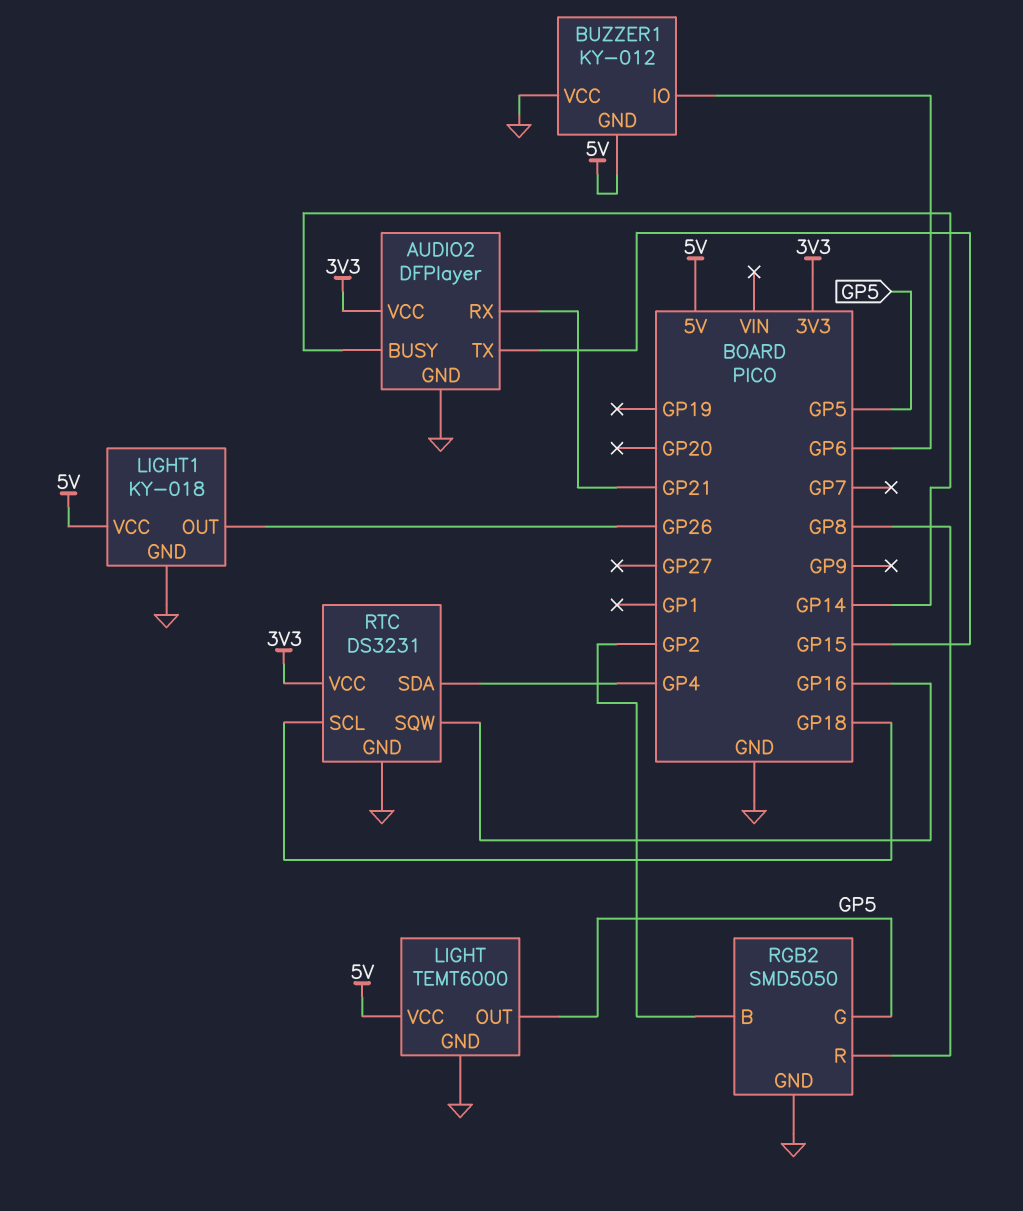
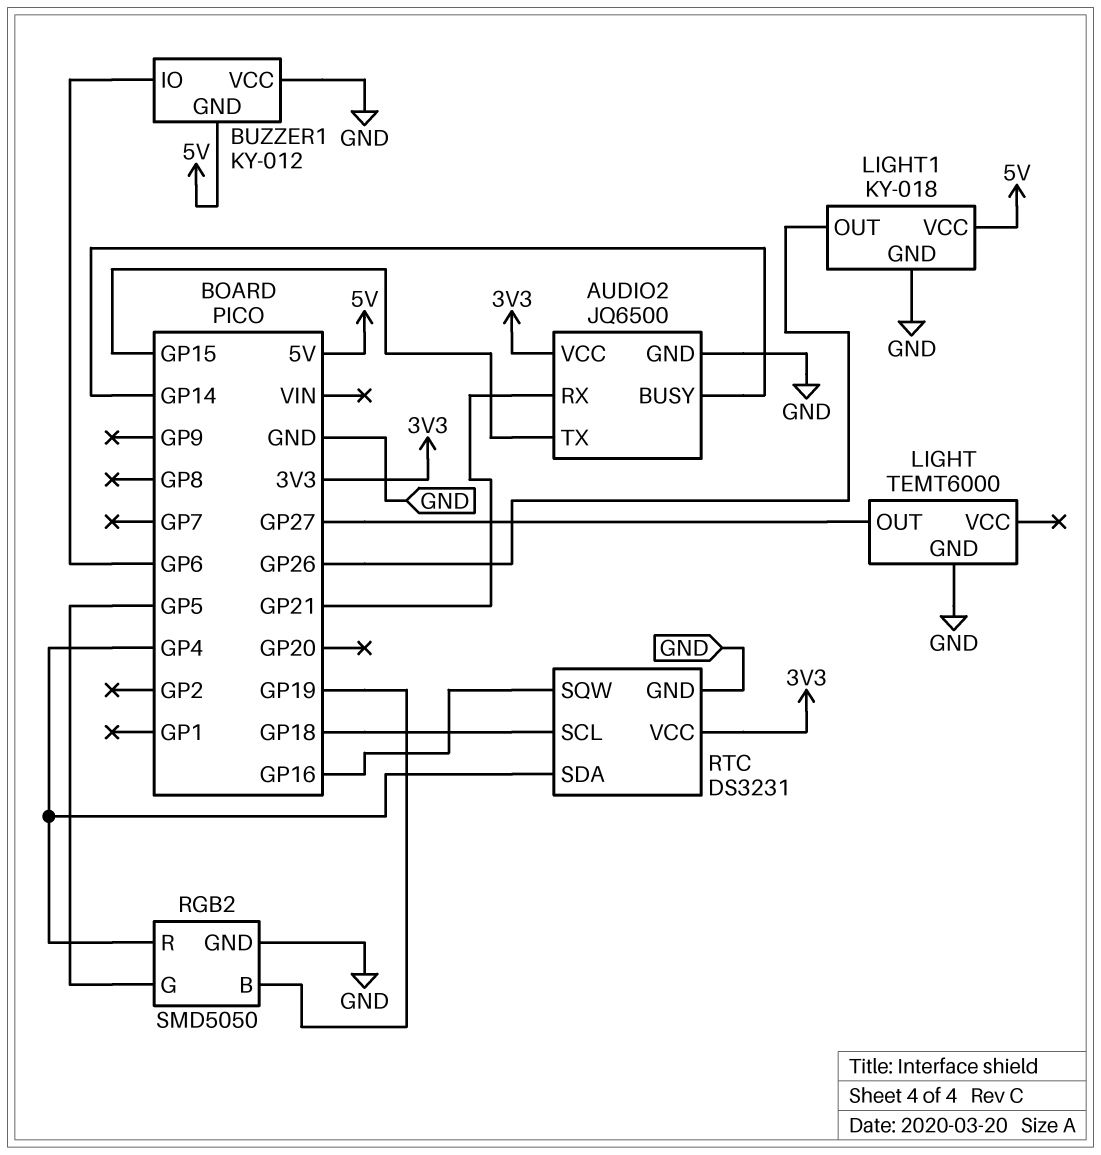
AUDIO2: DFPlayer -> JQ6500
LIGHT pin OUT: GP5 -> GP27
LIGHT pin VCC: 5V -> none
RGB2 pin B: GP2 -> GP19
RGB2 pin R: GP8 -> GP4

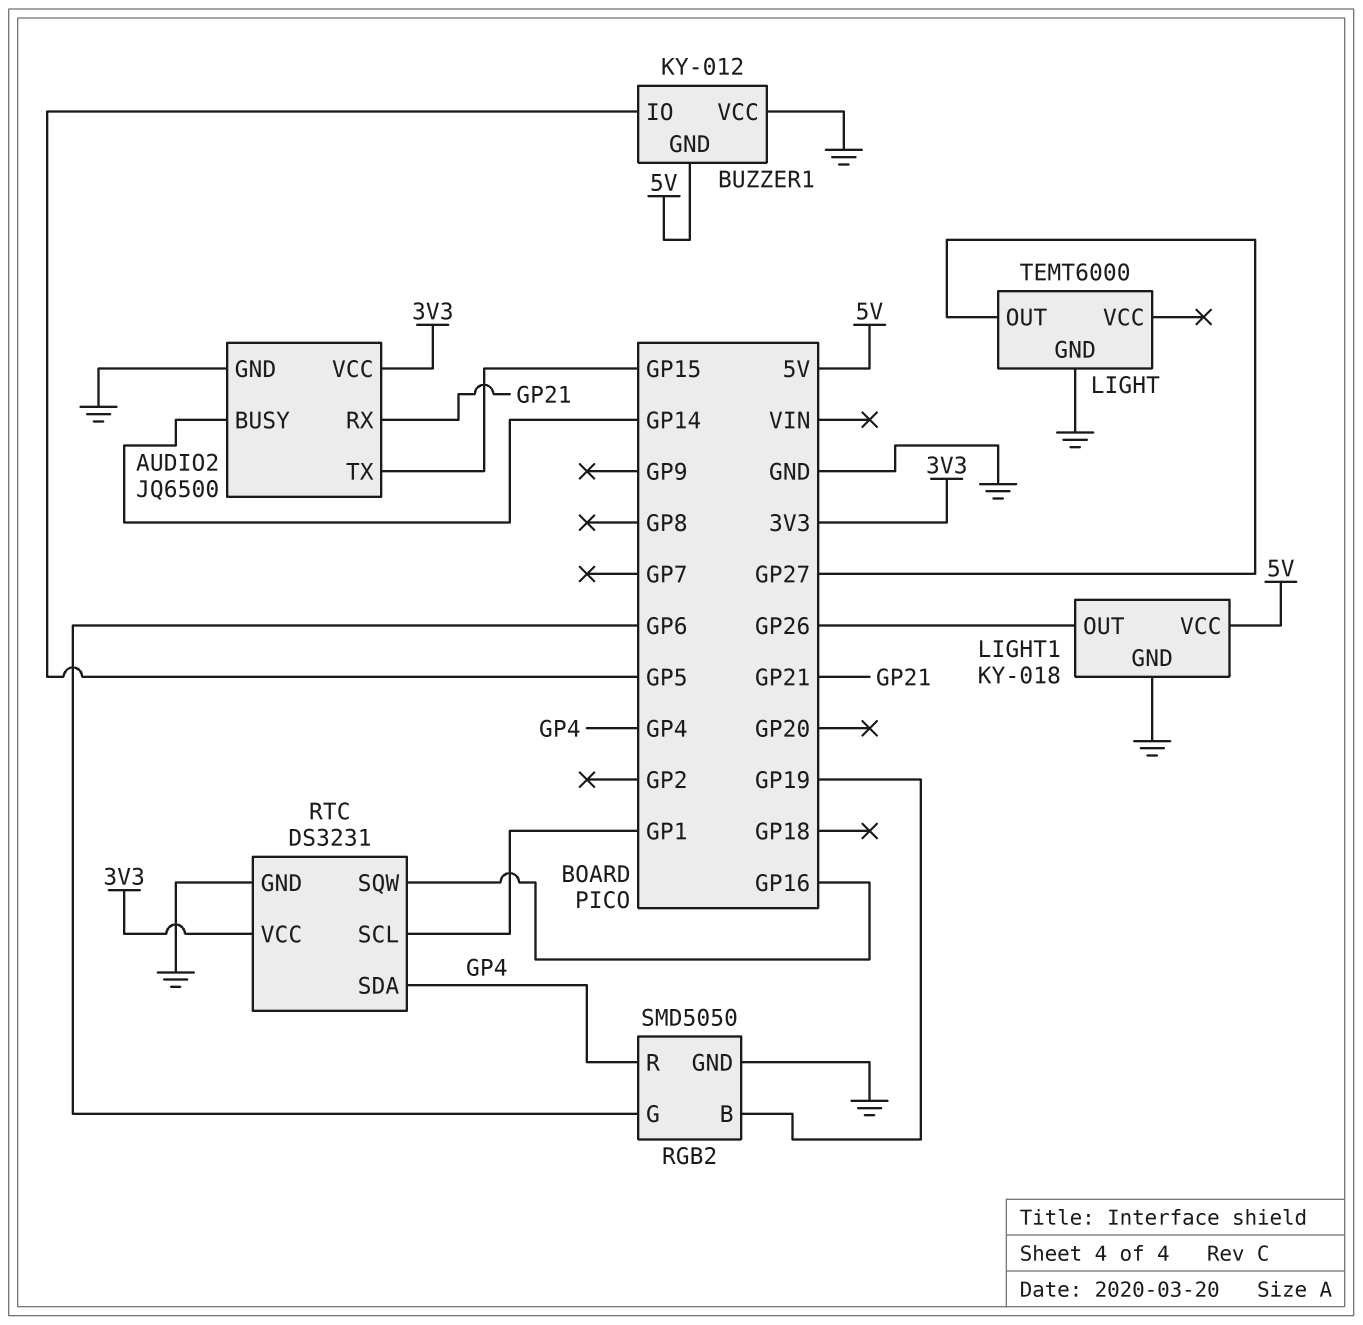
BUZZER1 pin IO: GP6 -> GP5
RGB2 pin G: GP5 -> GP6
RTC pin SCL: GP18 -> GP1

